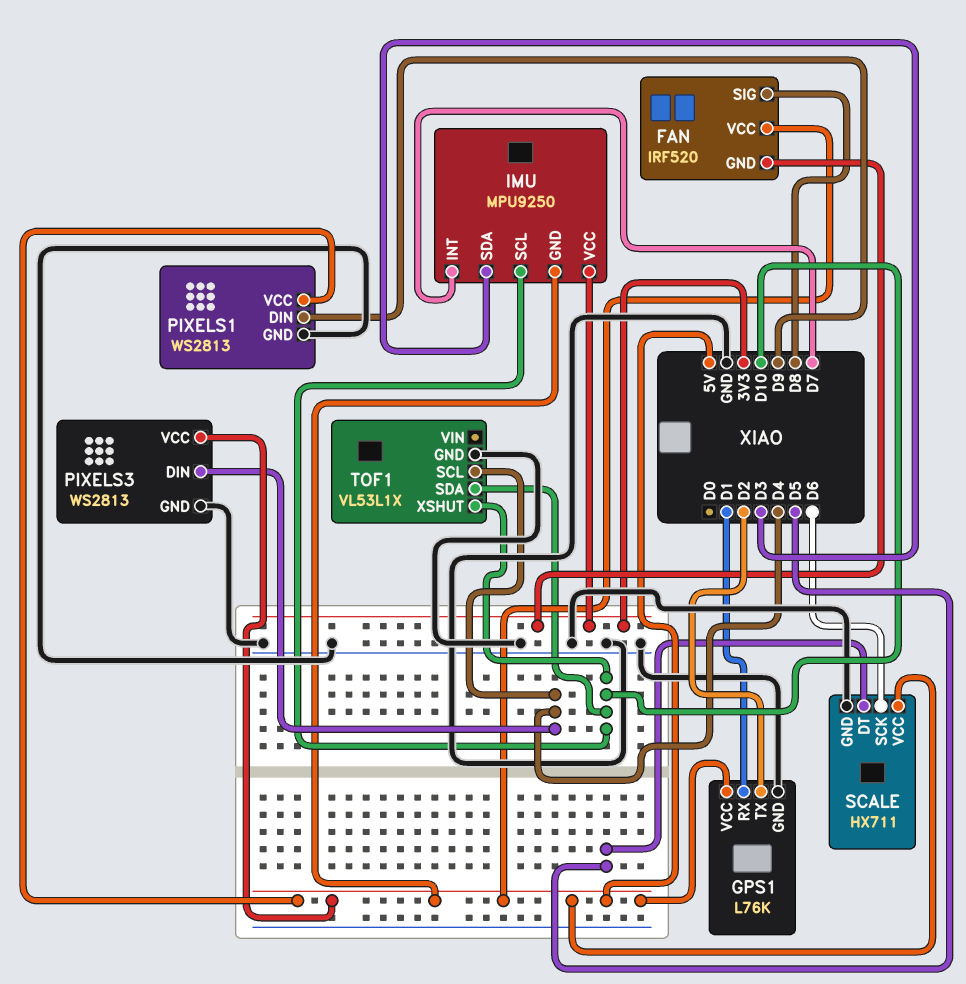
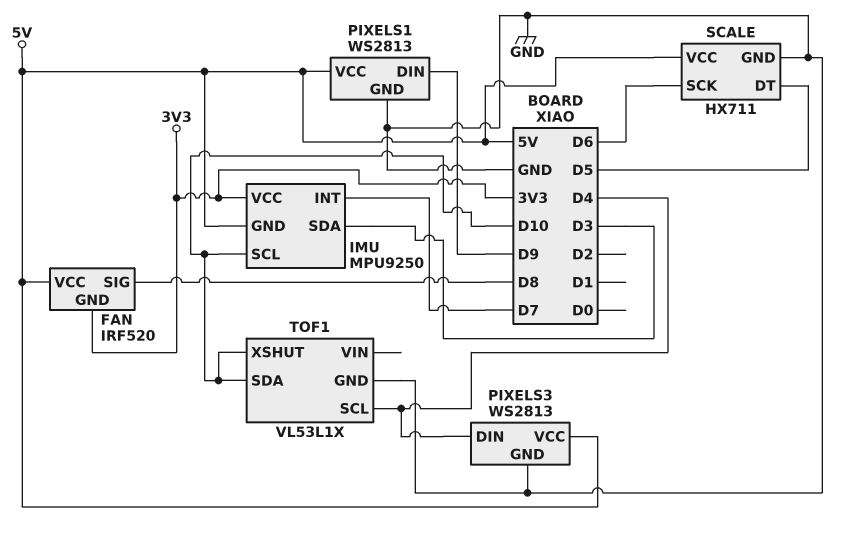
GPS1: L76K -> none
GPS1 pin GND: GND -> none
GPS1 pin RX: D1 -> none
GPS1 pin TX: D2 -> none
GPS1 pin VCC: 5V -> none

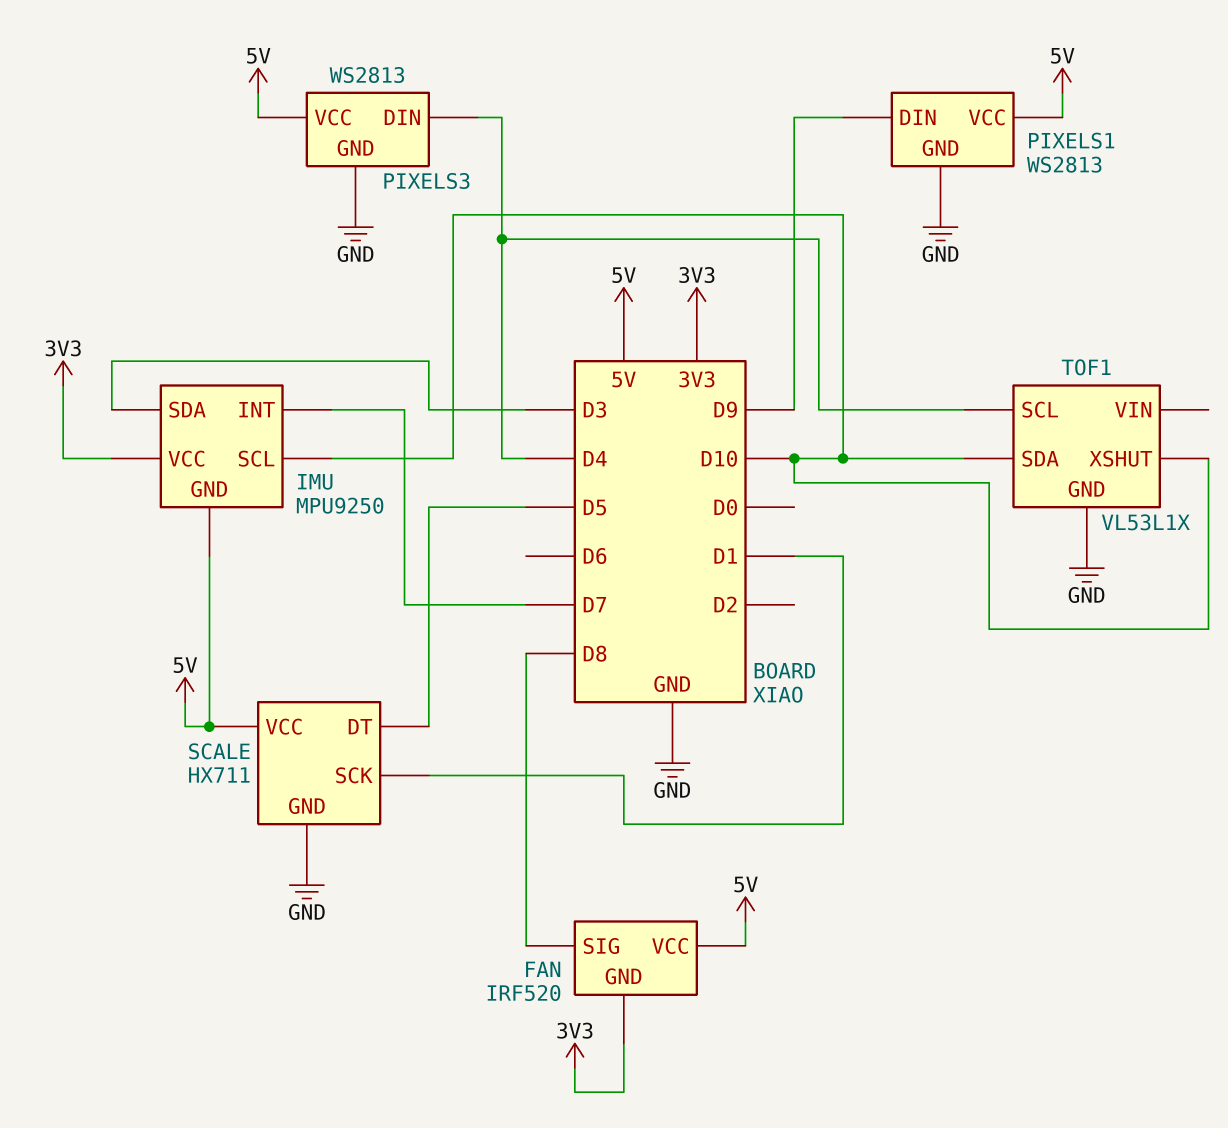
SCALE pin SCK: D6 -> D1

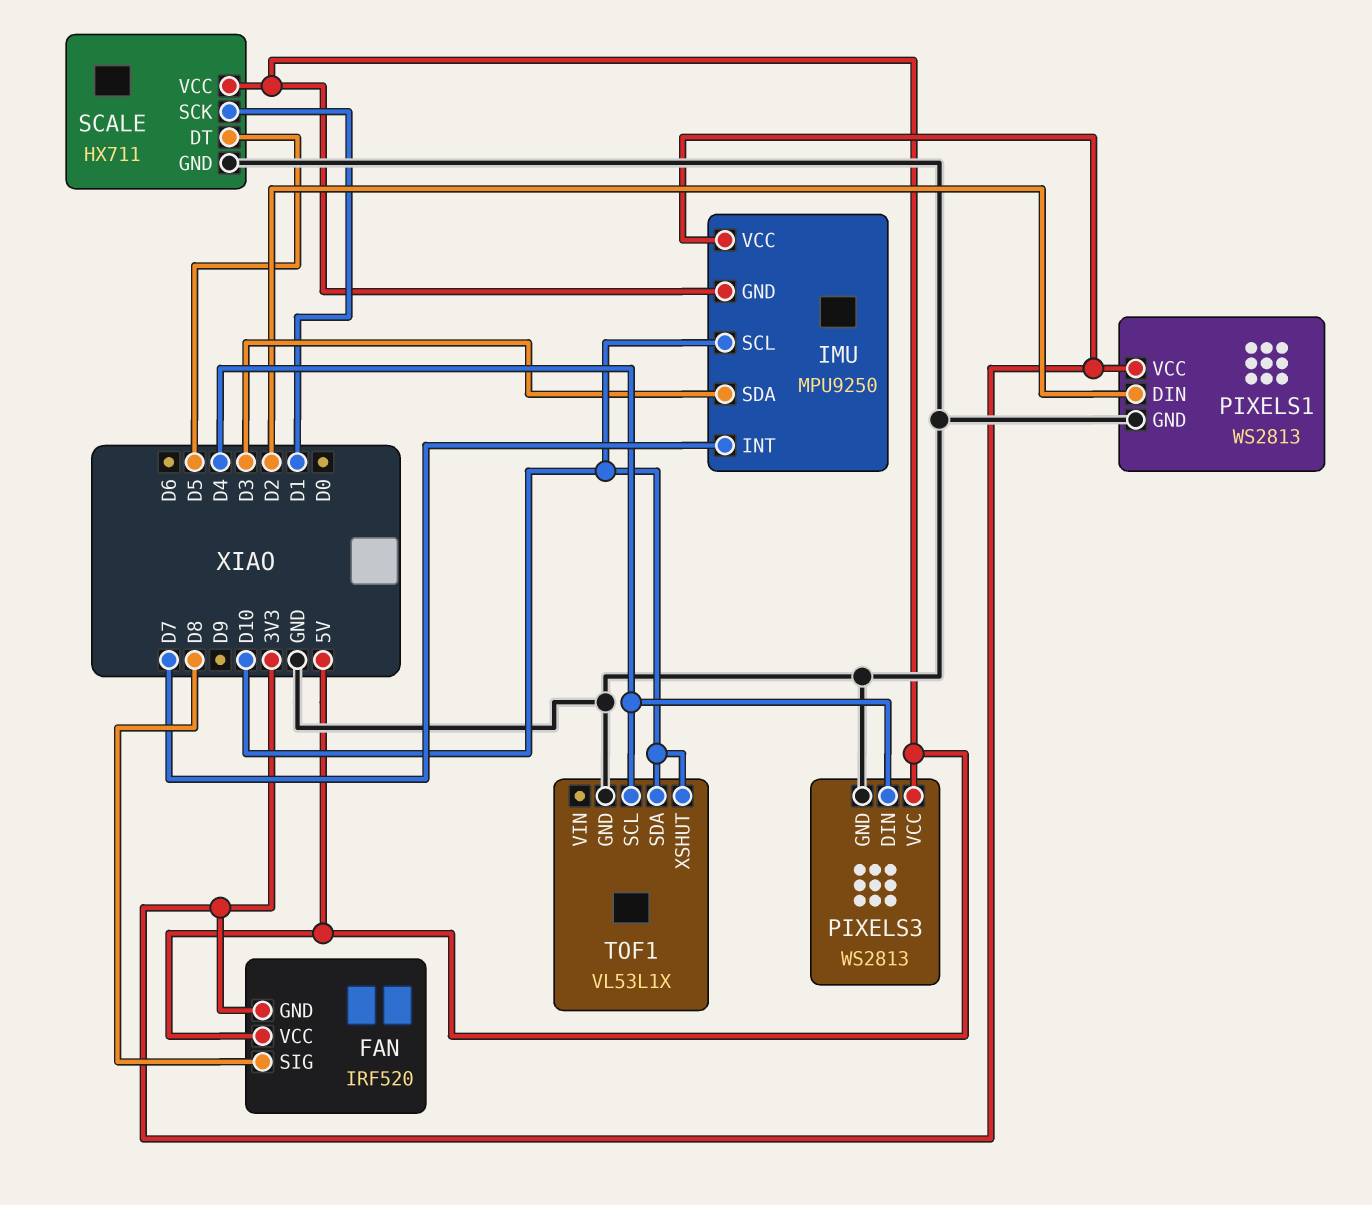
PIXELS1 pin DIN: D9 -> D2
PIXELS1 pin VCC: 5V -> 3V3

